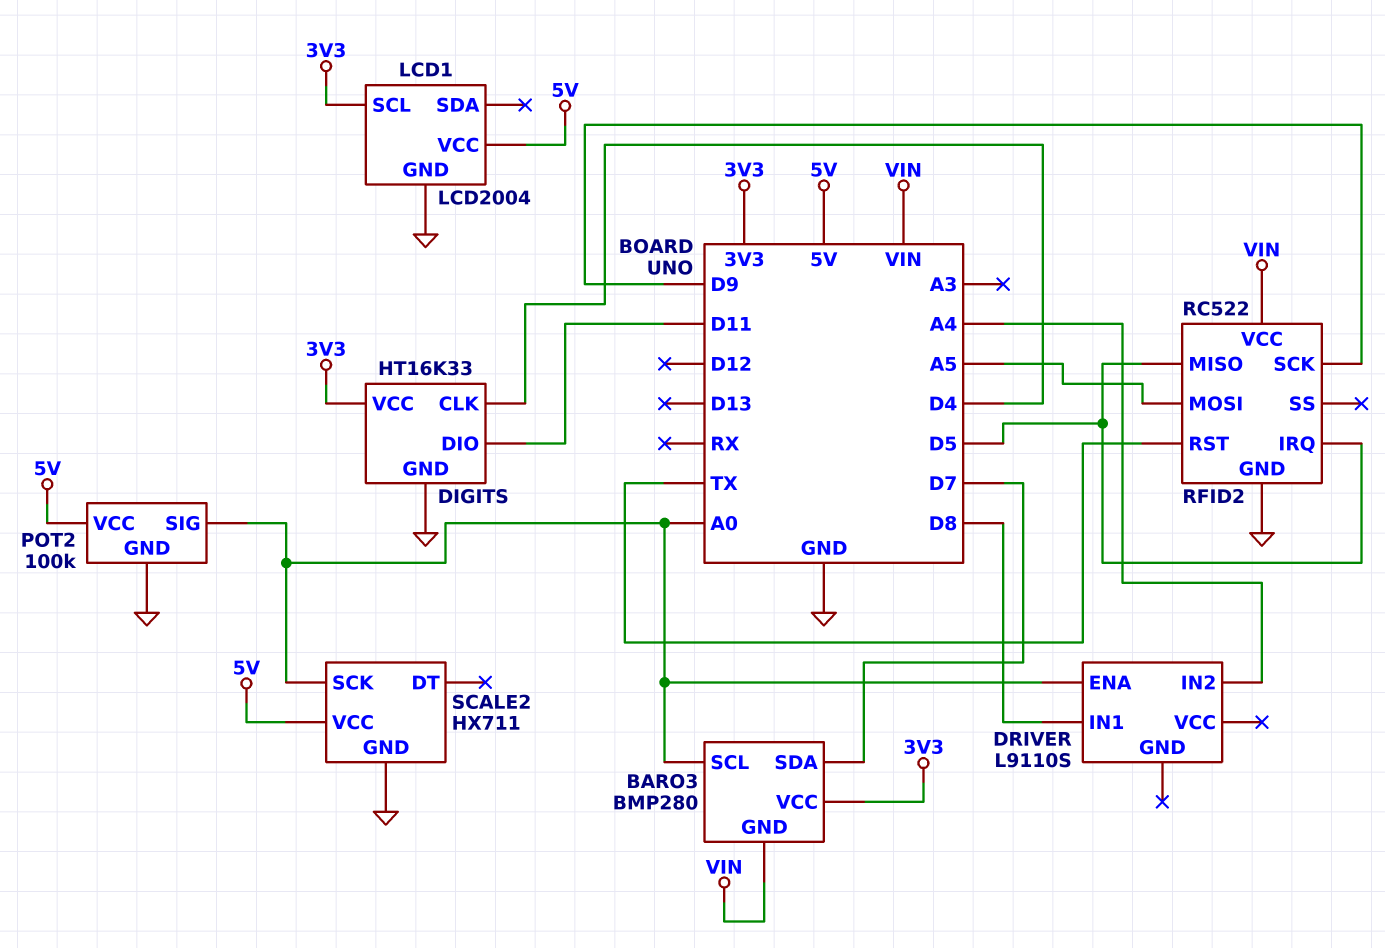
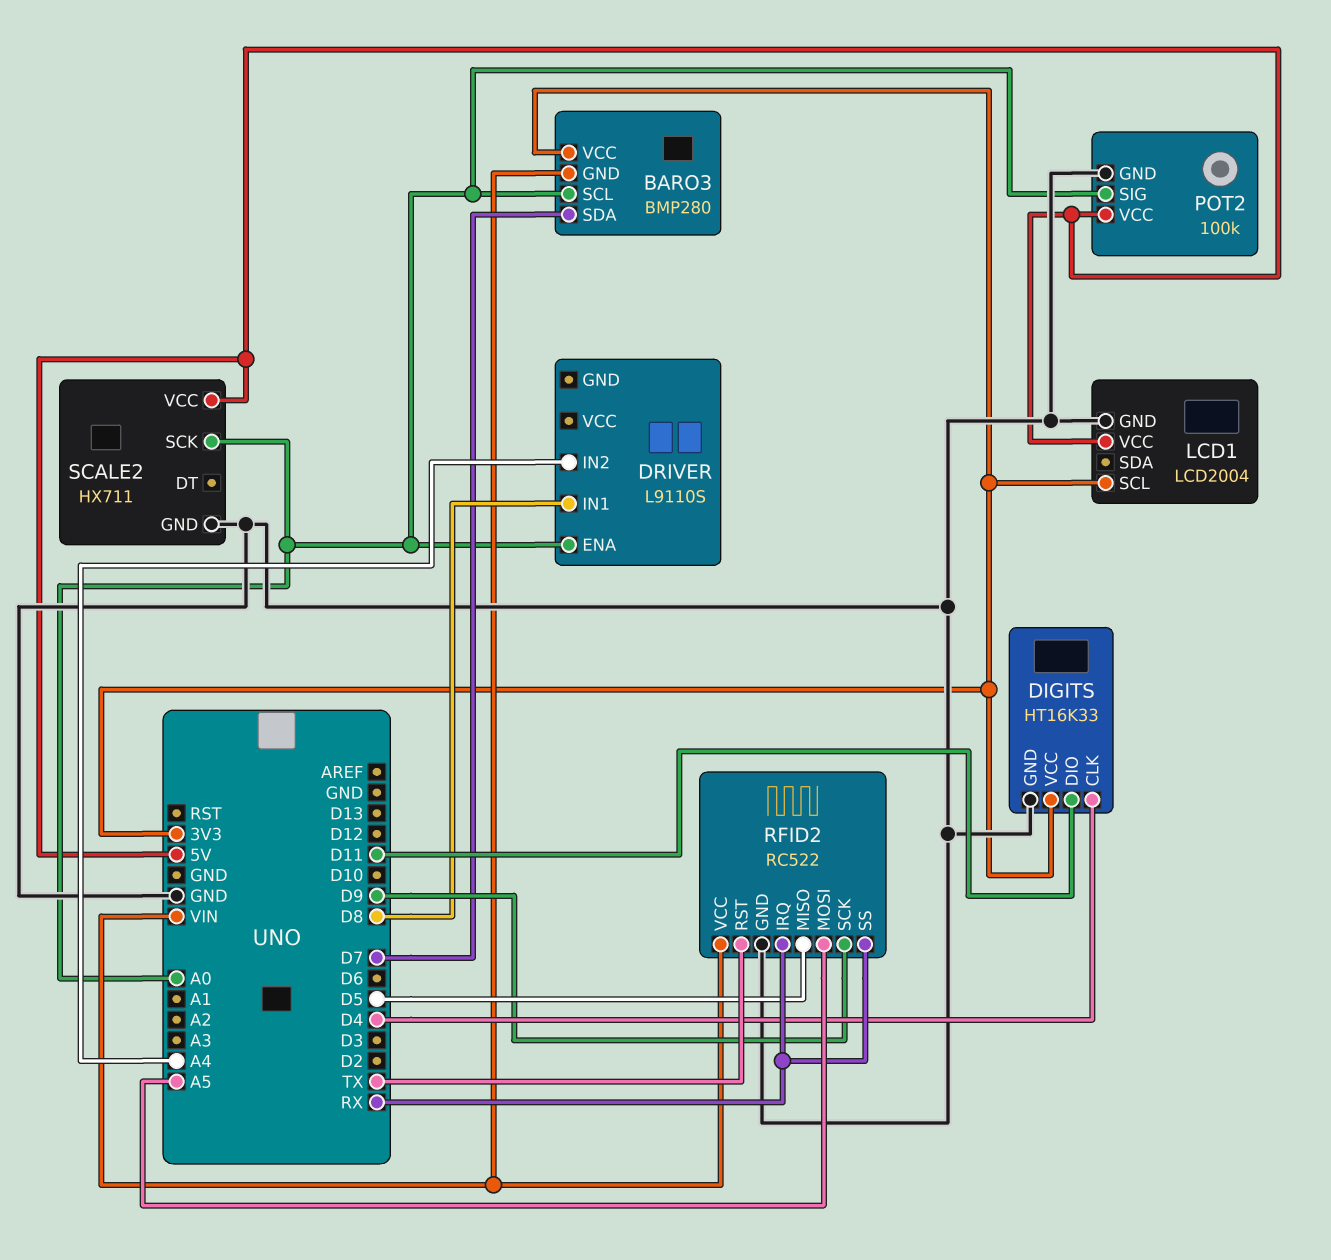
RFID2 pin IRQ: D5 -> RX
RFID2 pin SS: none -> RX

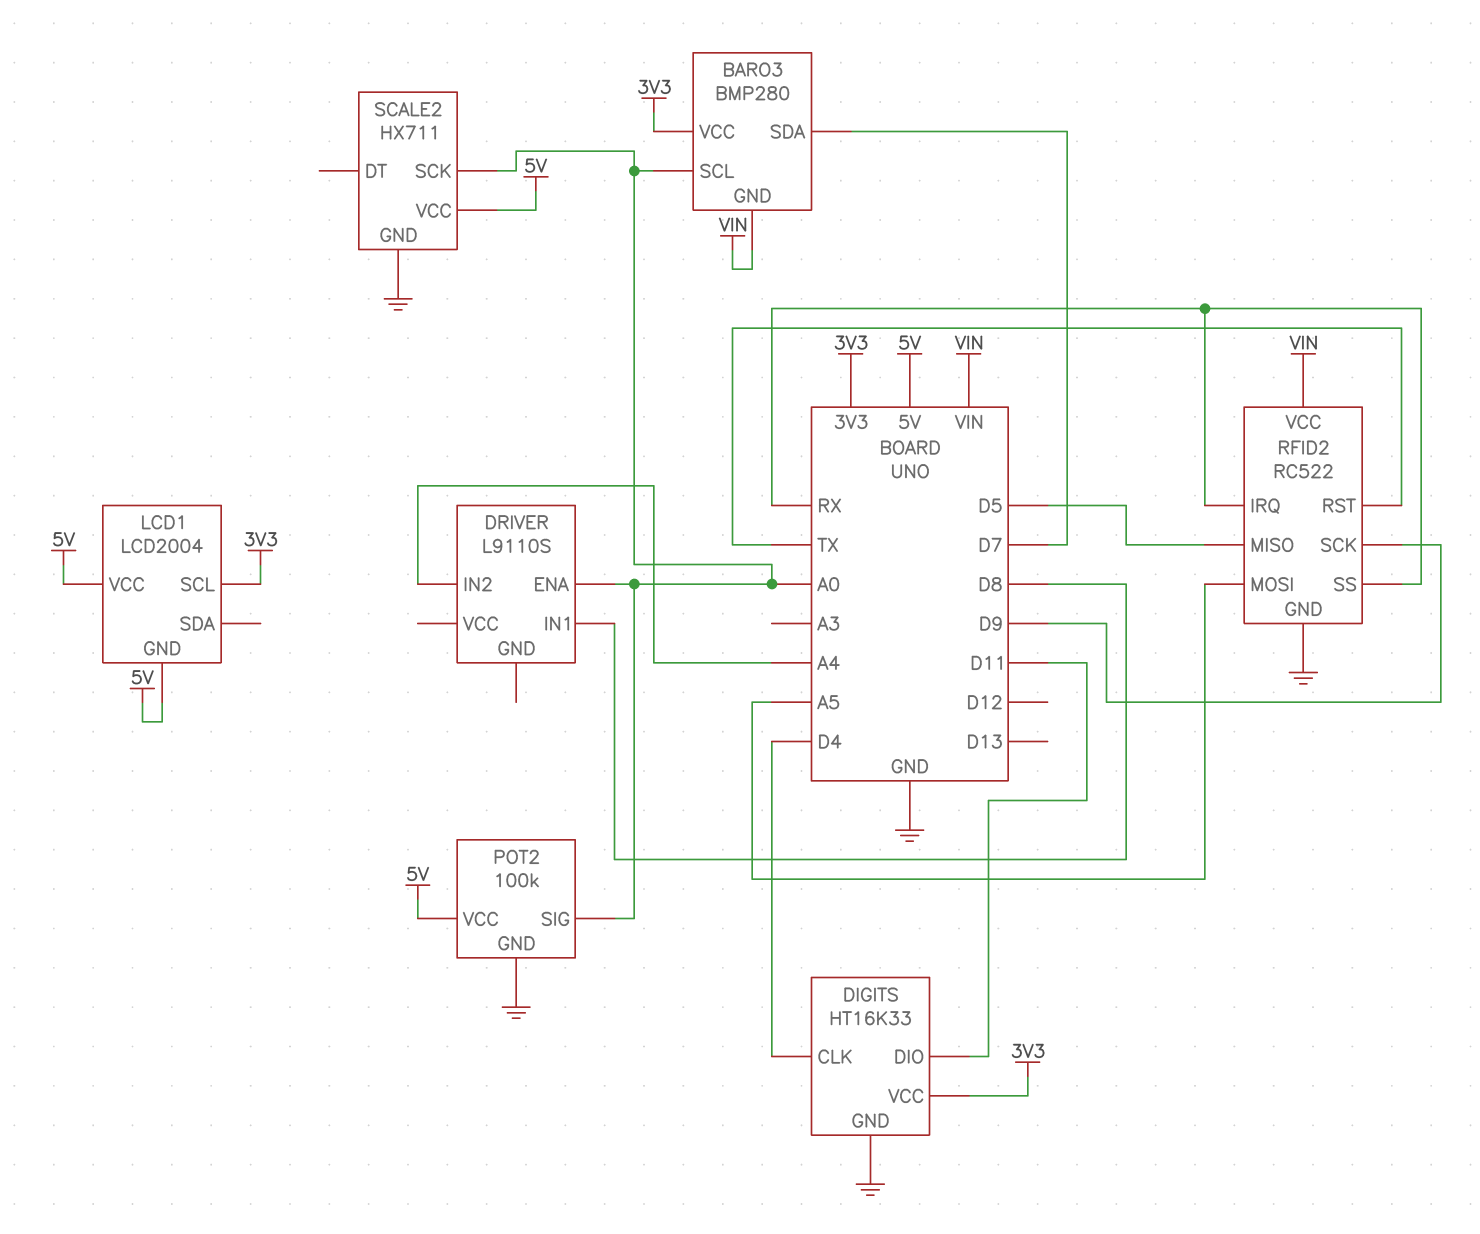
LCD1 pin GND: GND -> 5V

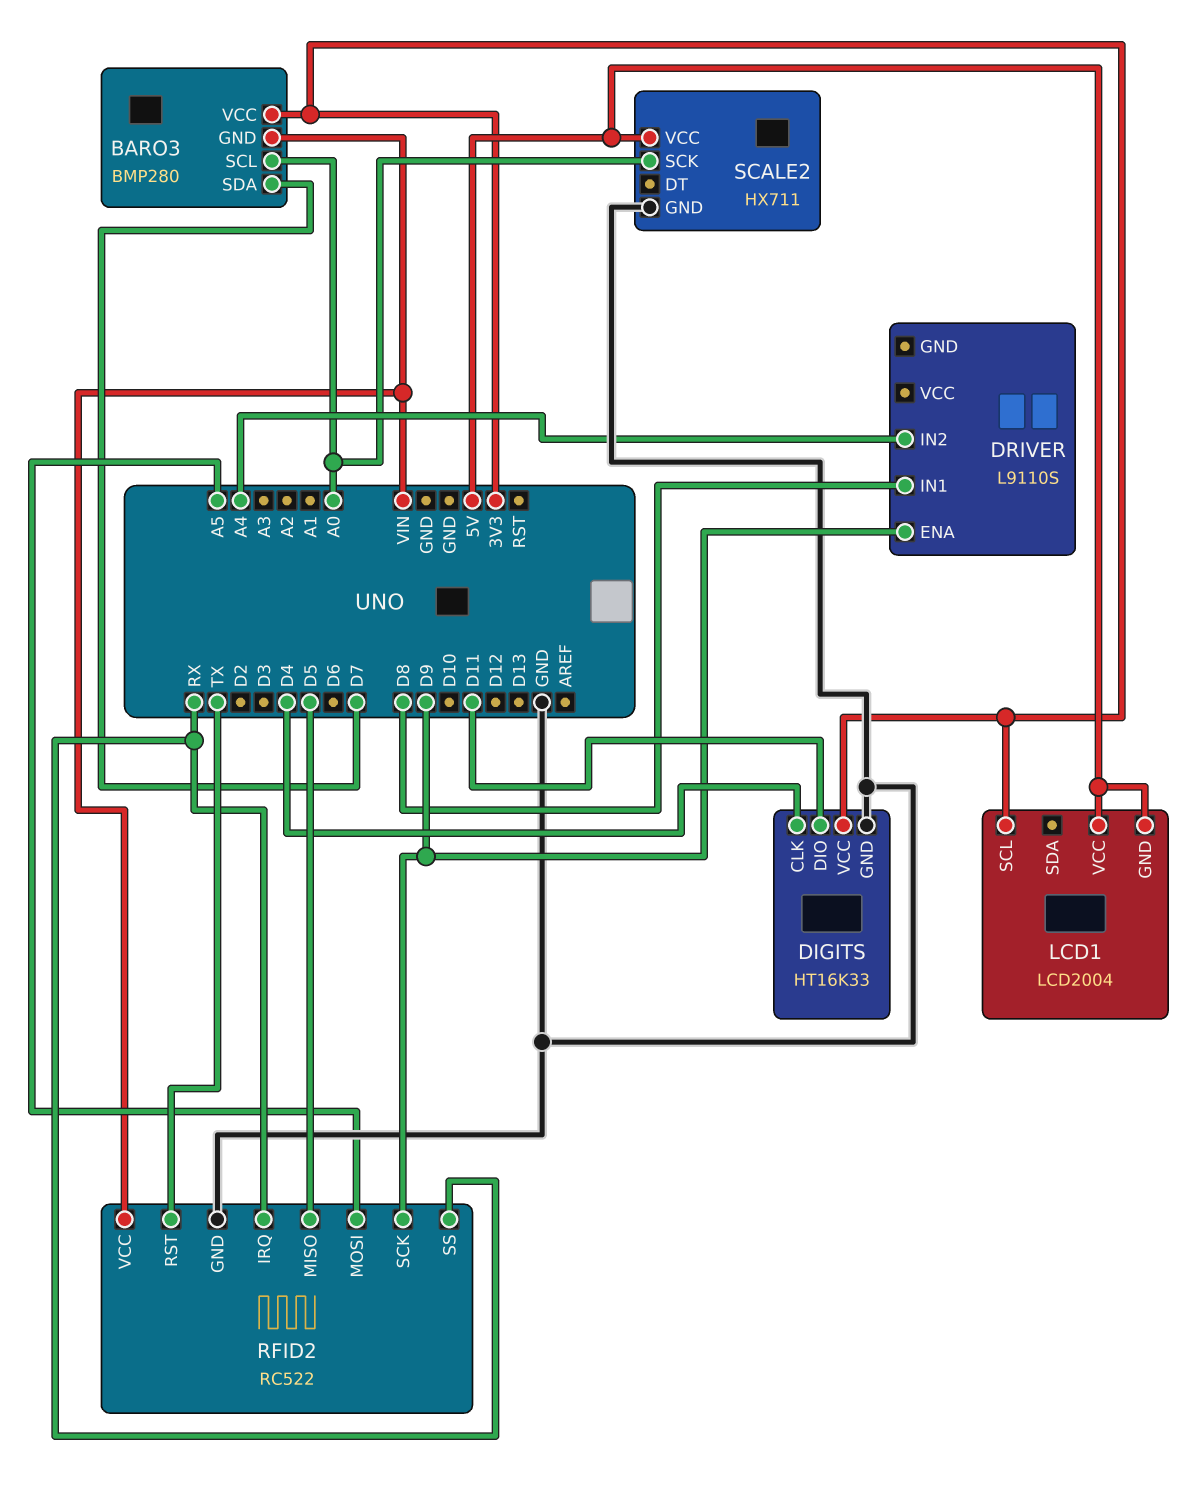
DRIVER pin ENA: A0 -> D9
POT2: 100k -> none
POT2 pin GND: GND -> none
POT2 pin SIG: A0 -> none
POT2 pin VCC: 5V -> none

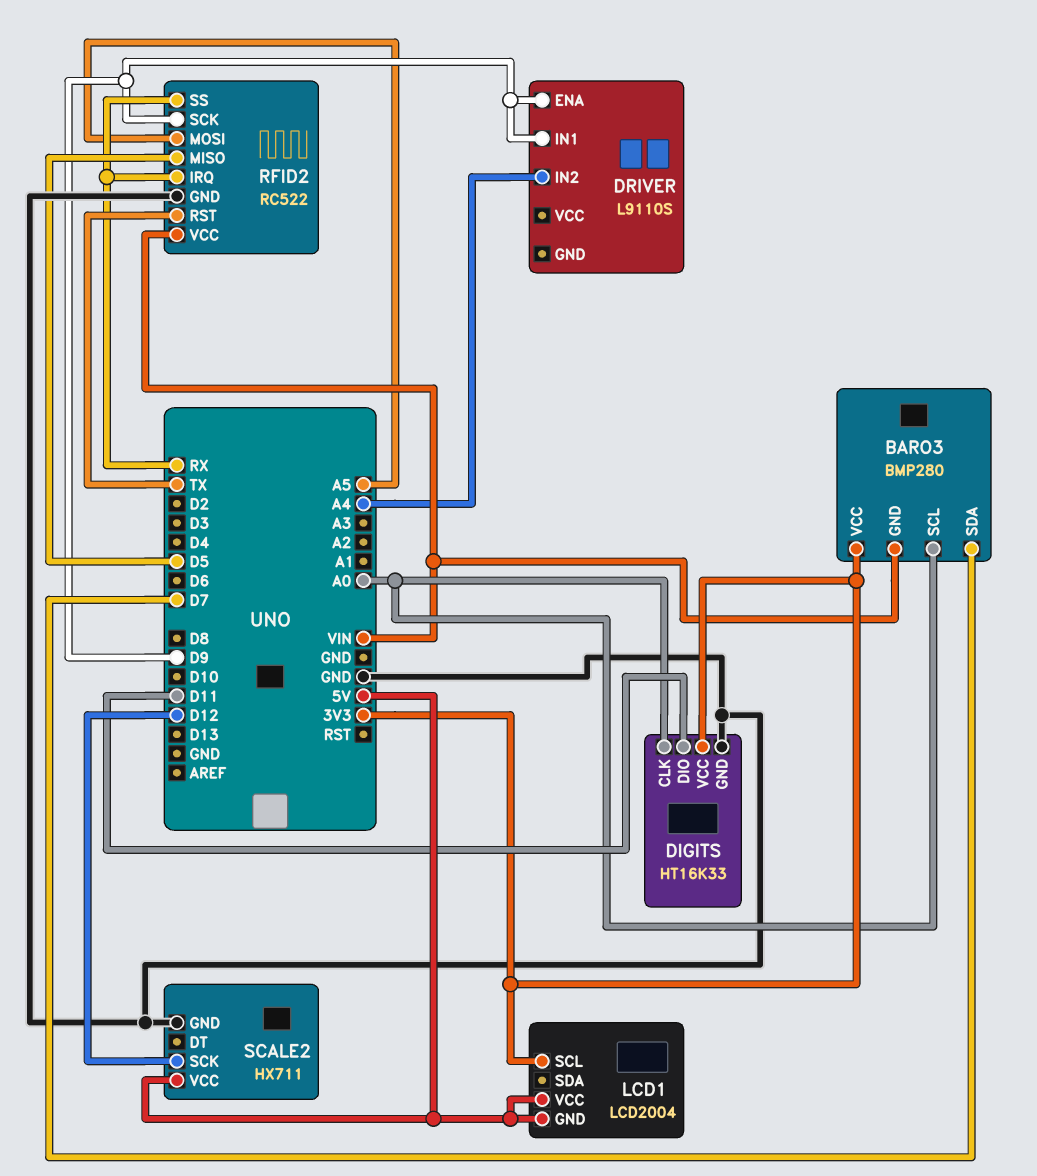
DIGITS pin CLK: D4 -> A0
DRIVER pin IN1: D8 -> D9
SCALE2 pin SCK: A0 -> D12

